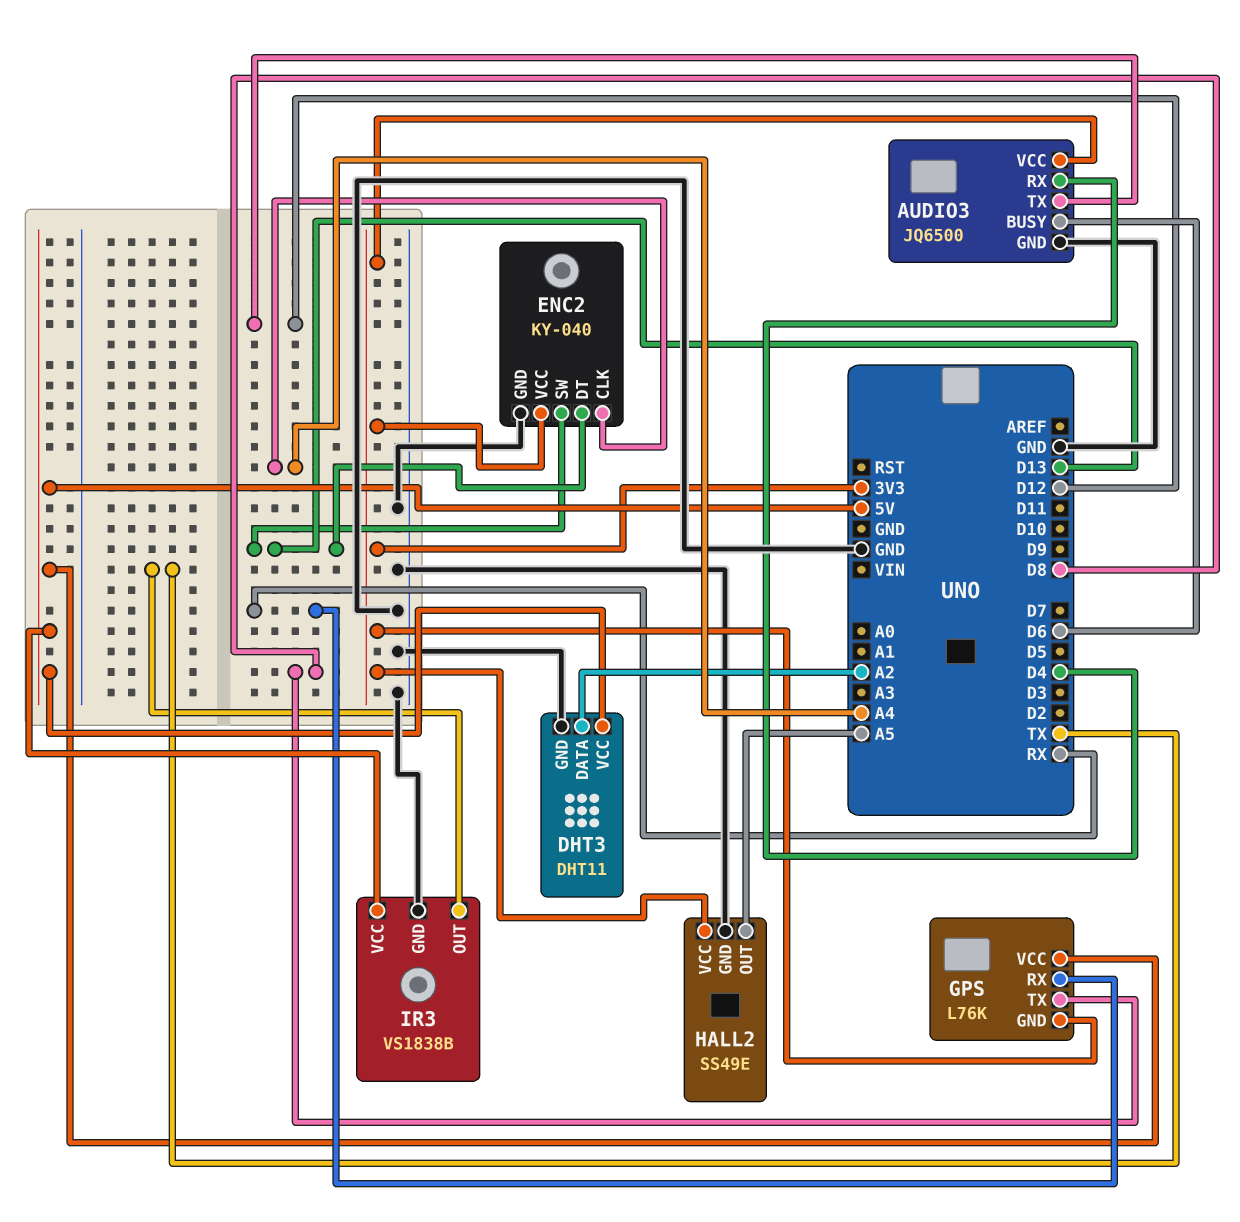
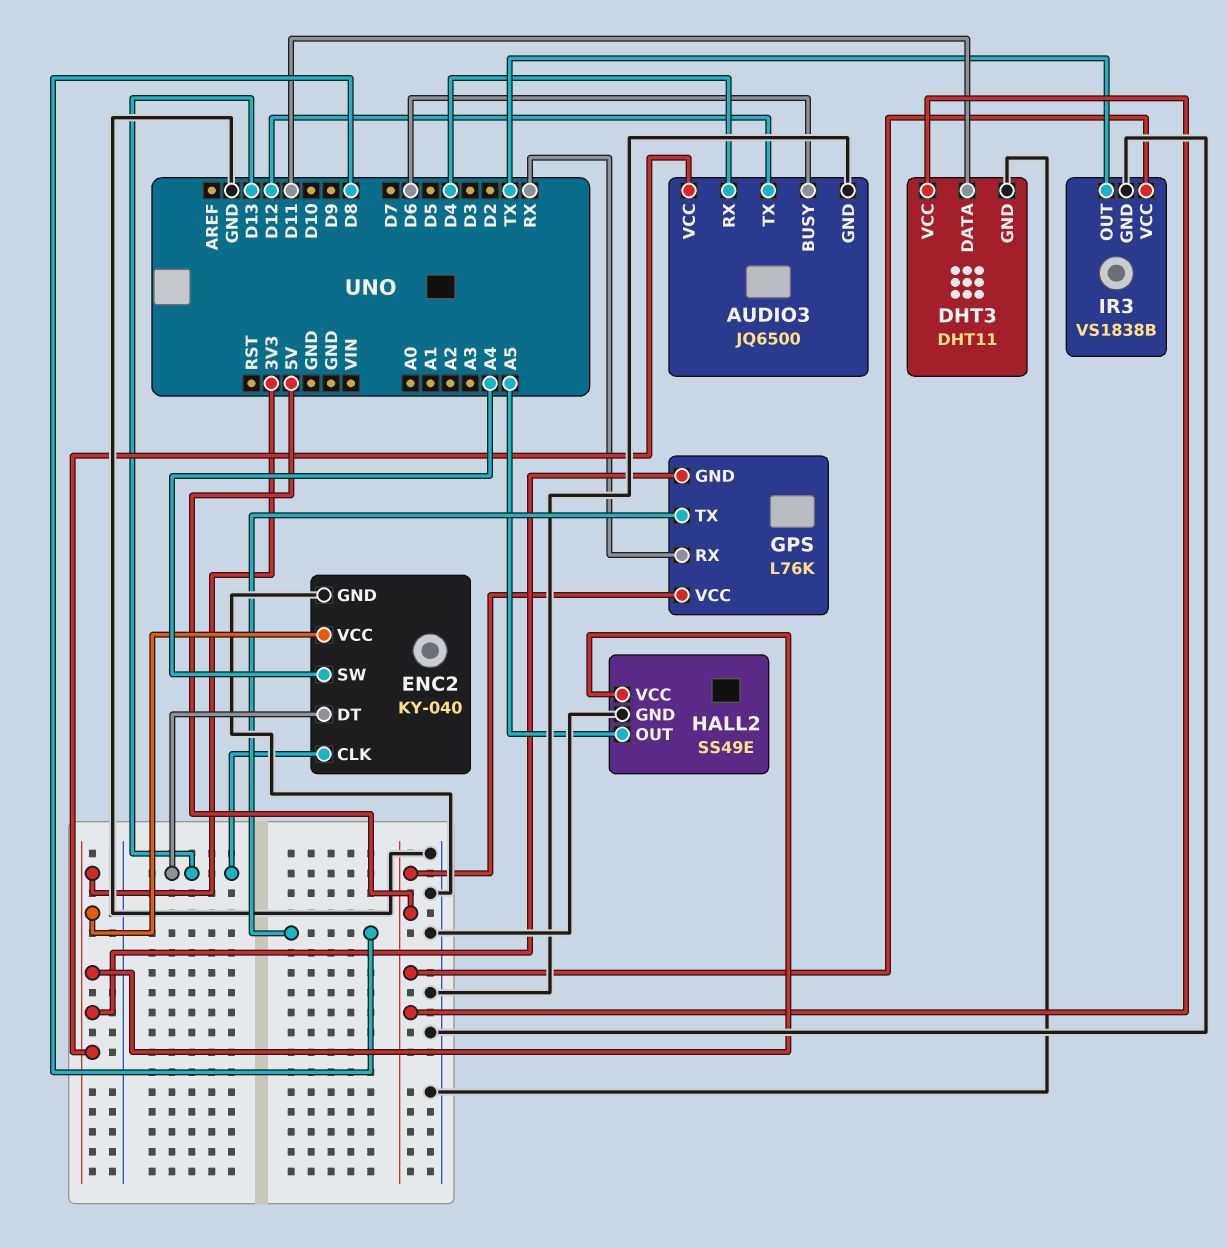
DHT3 pin DATA: A2 -> D11
ENC2 pin CLK: A4 -> D13
ENC2 pin SW: D13 -> A4

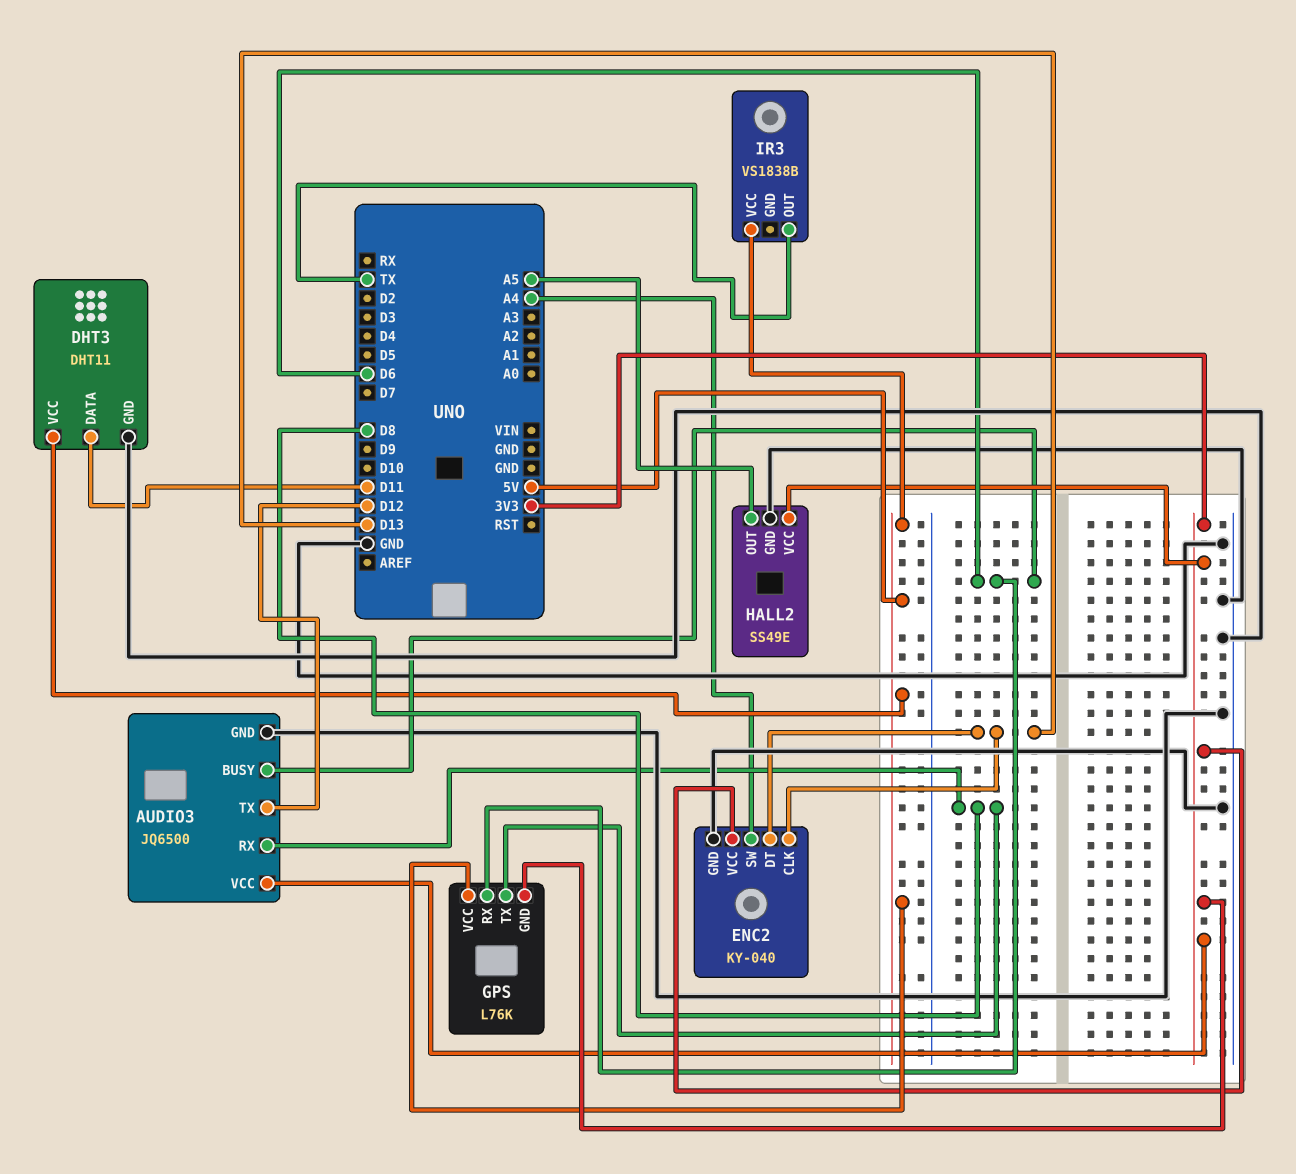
AUDIO3 pin RX: D4 -> D8
GPS pin RX: RX -> D6
IR3 pin GND: GND -> none

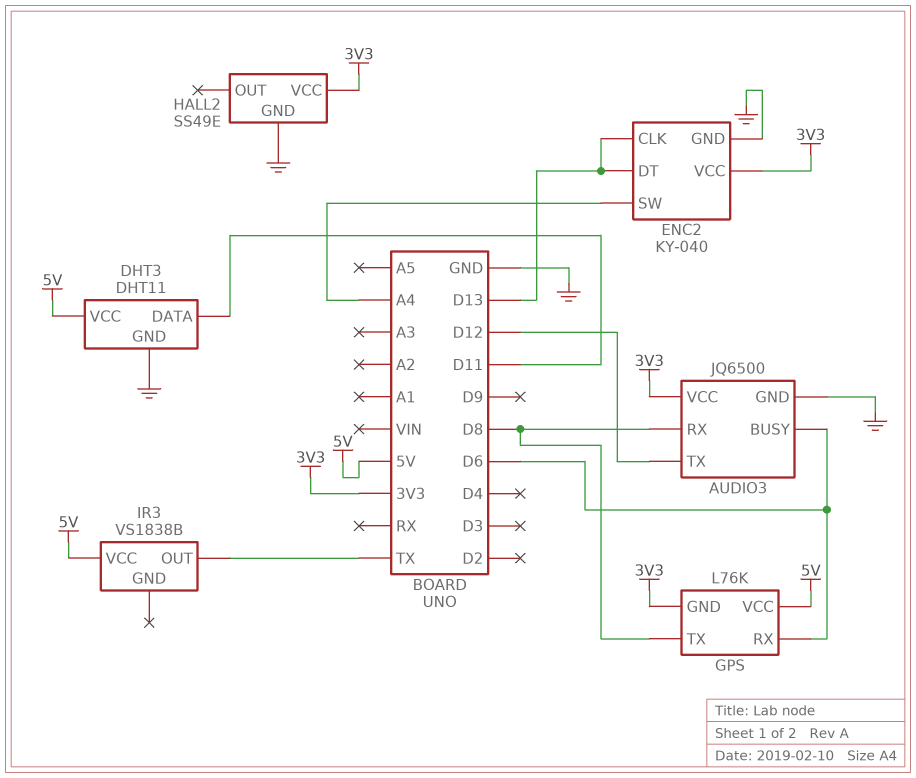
HALL2 pin OUT: A5 -> none

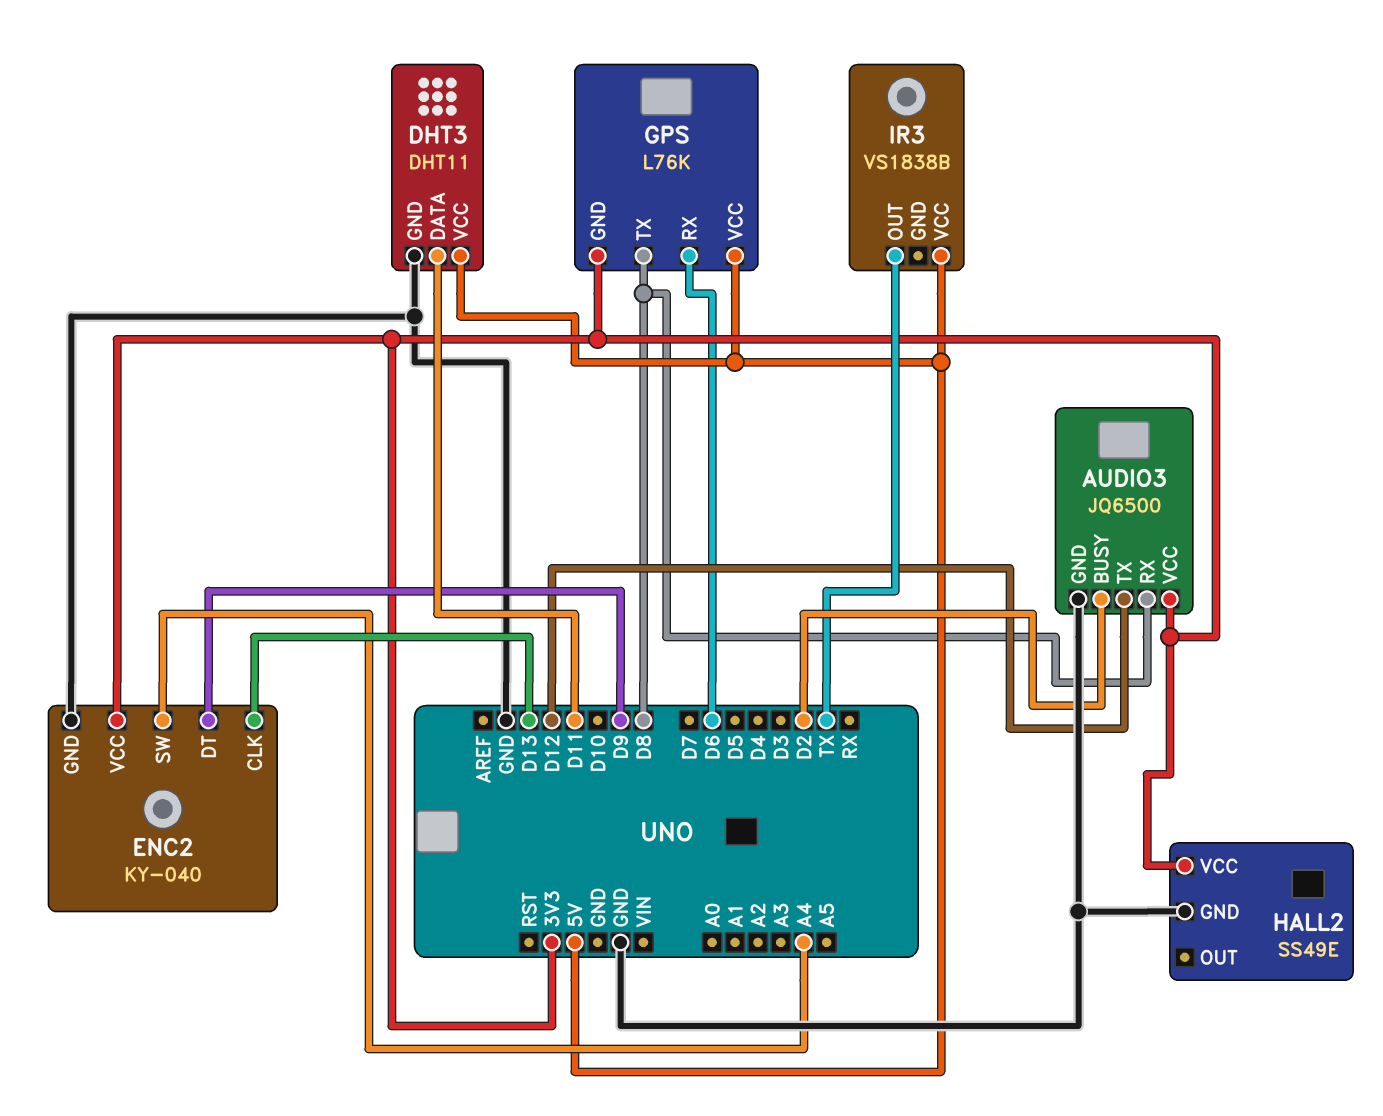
AUDIO3 pin BUSY: D6 -> D2
ENC2 pin DT: D13 -> D9

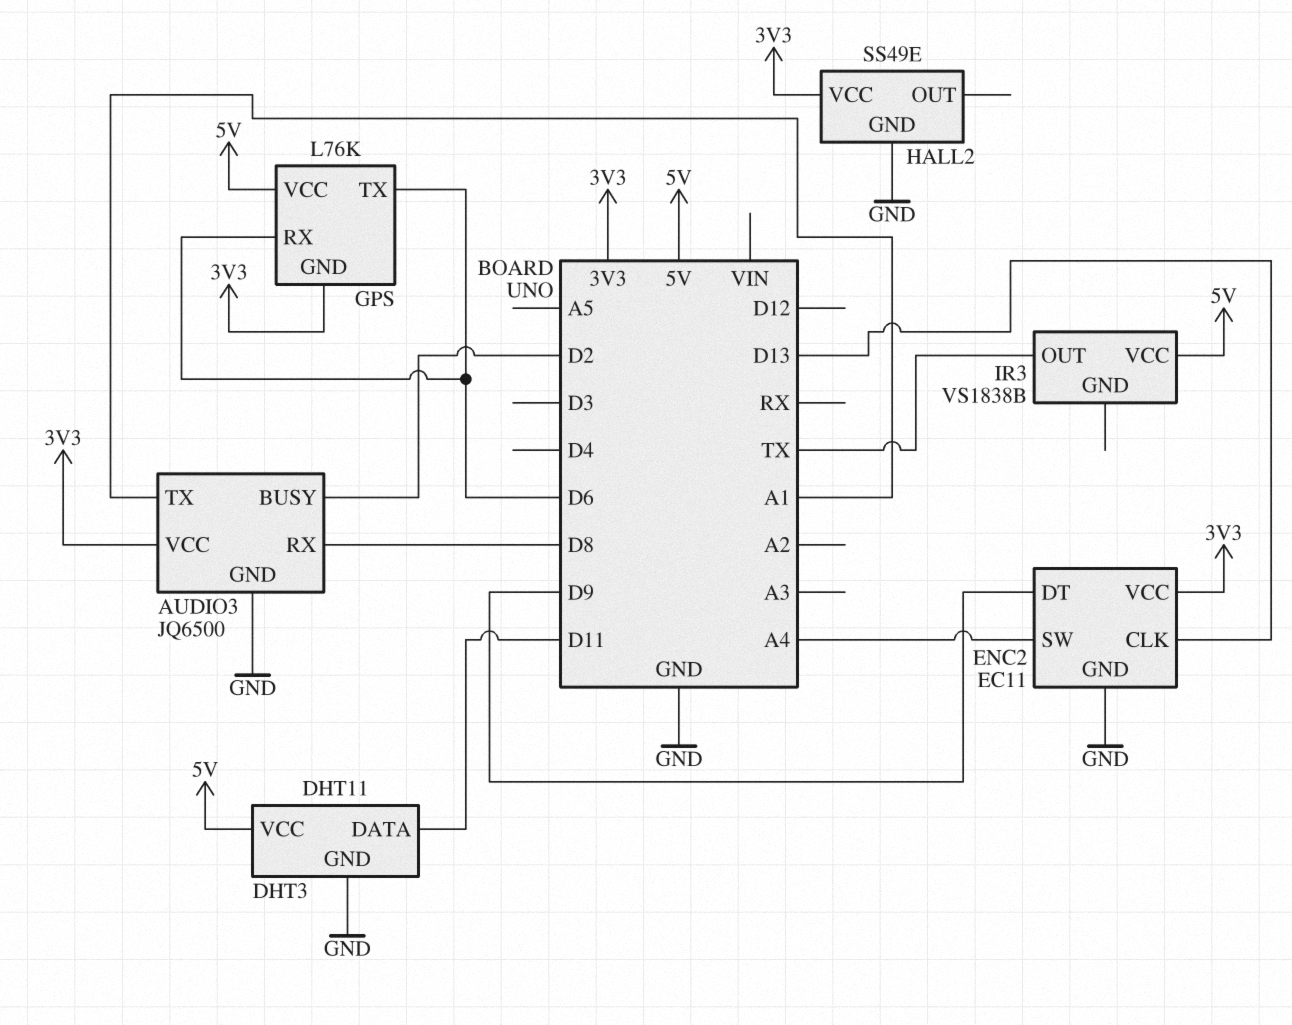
AUDIO3 pin TX: D12 -> A1
ENC2: KY-040 -> EC11
GPS pin TX: D8 -> D6

